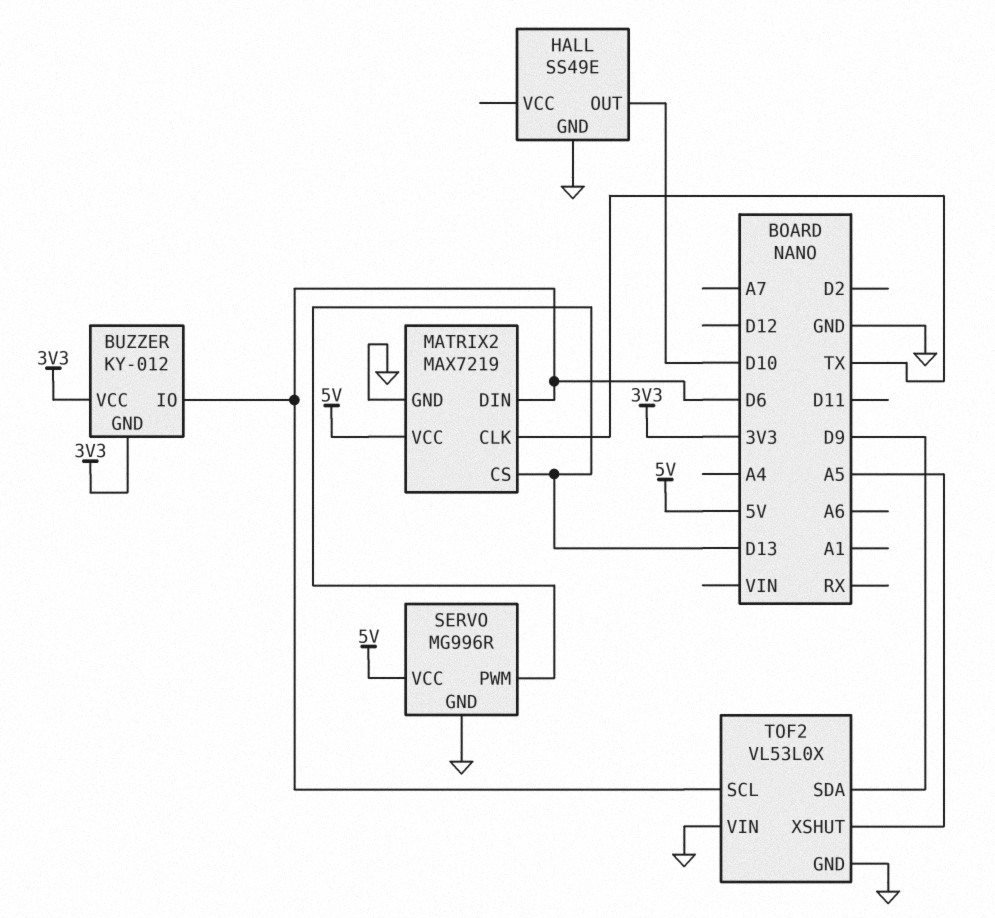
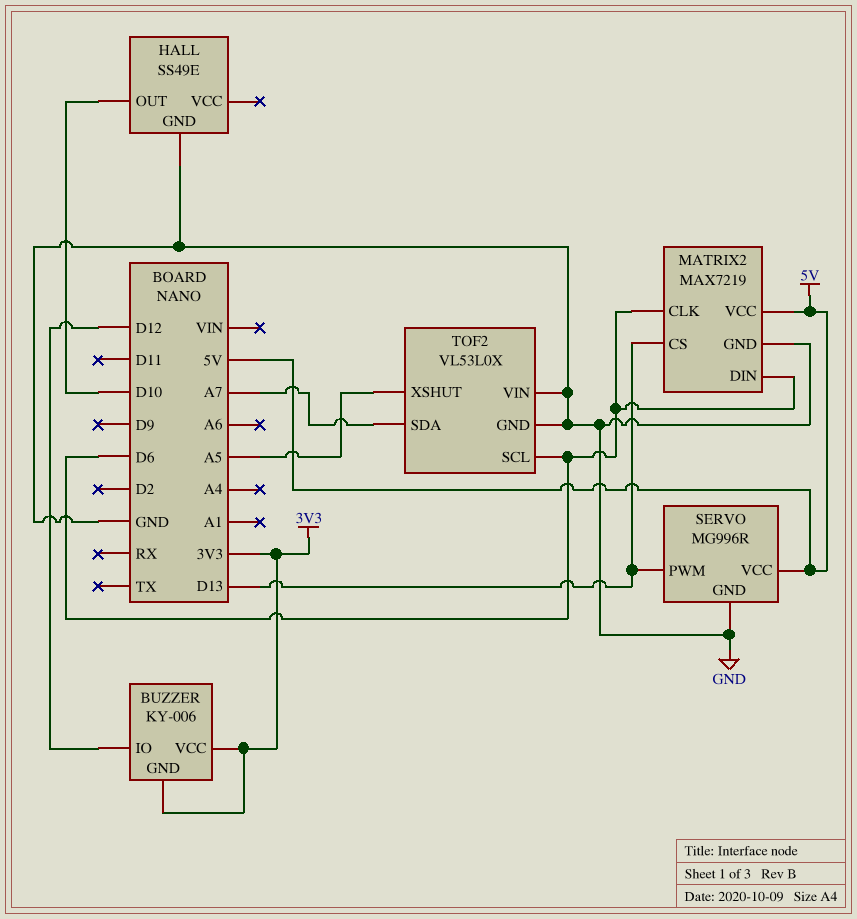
BUZZER: KY-012 -> KY-006
BUZZER pin IO: D6 -> D12
MATRIX2 pin CLK: TX -> D6
TOF2 pin SDA: D9 -> A7

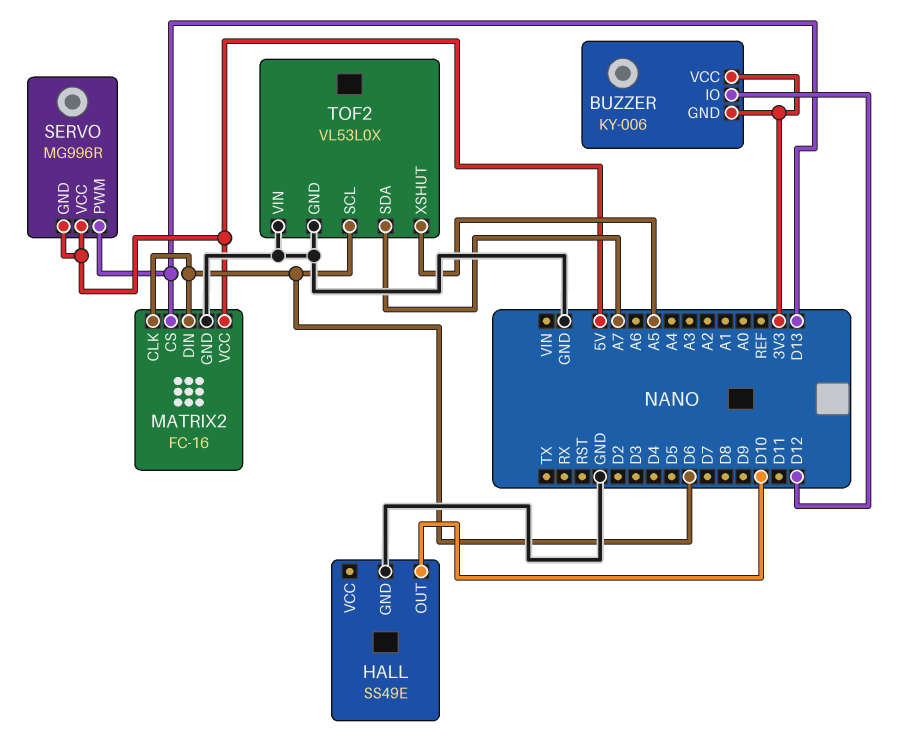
MATRIX2: MAX7219 -> FC-16
SERVO pin GND: GND -> 5V

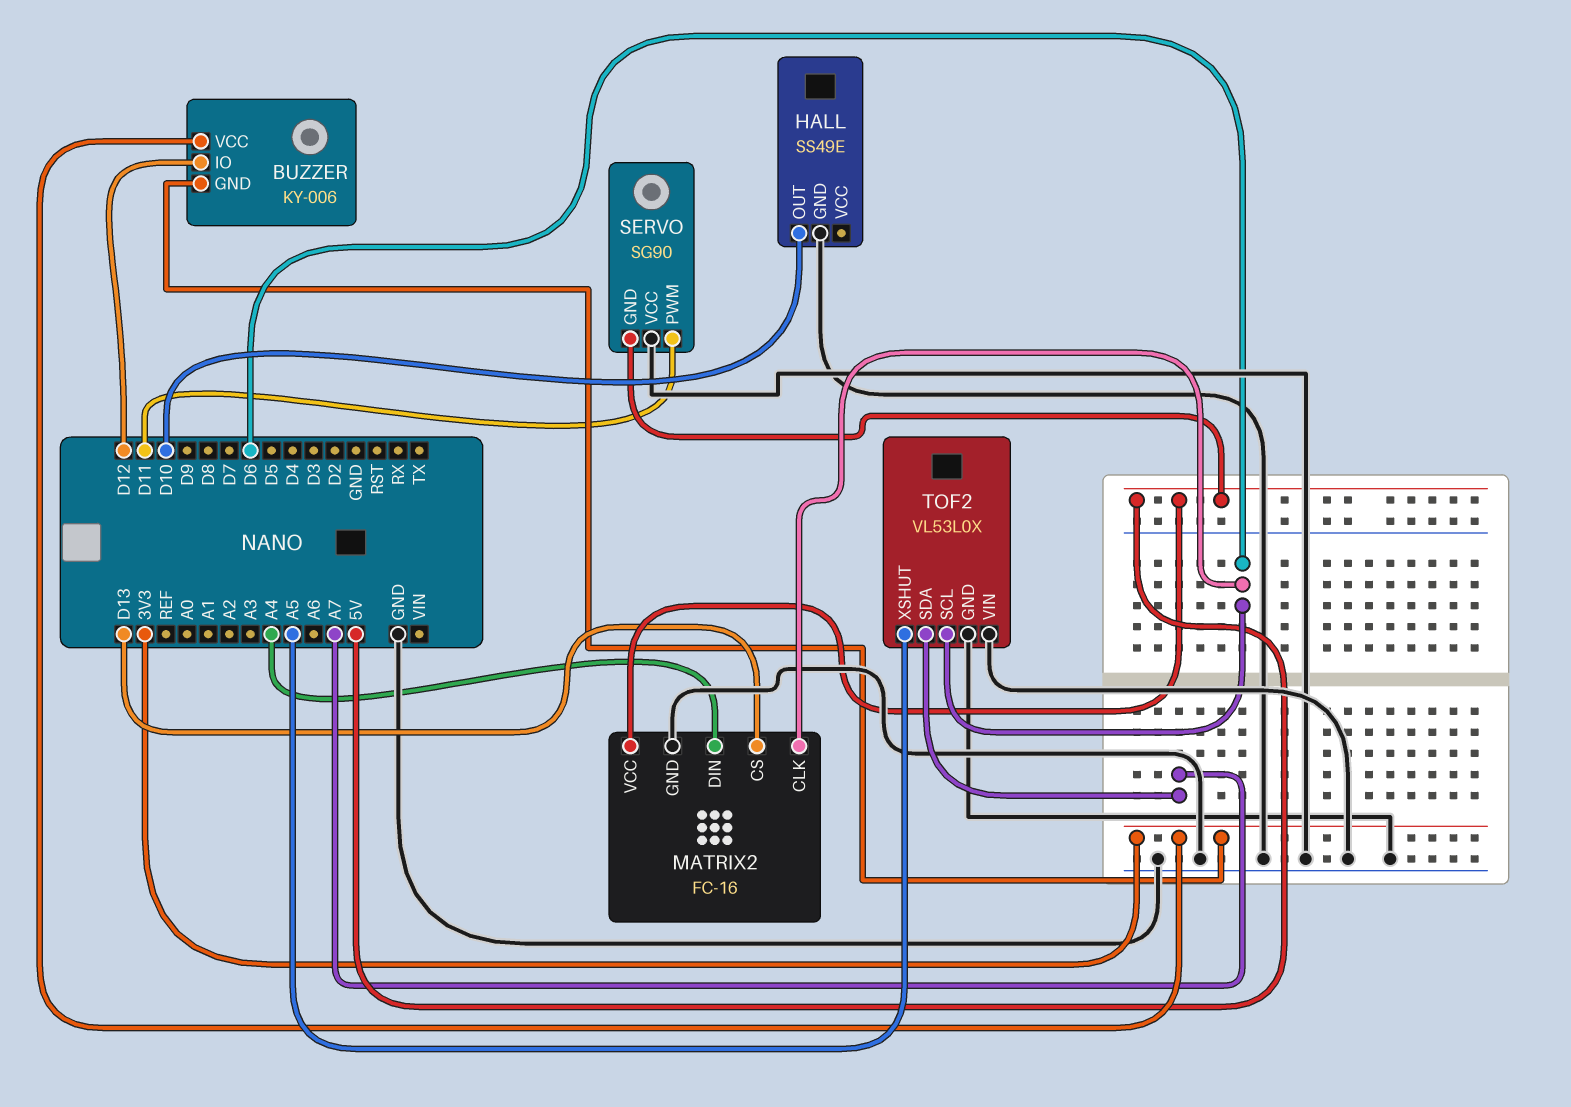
MATRIX2 pin DIN: D6 -> A4
SERVO: MG996R -> SG90
SERVO pin PWM: D13 -> D11
SERVO pin VCC: 5V -> GND

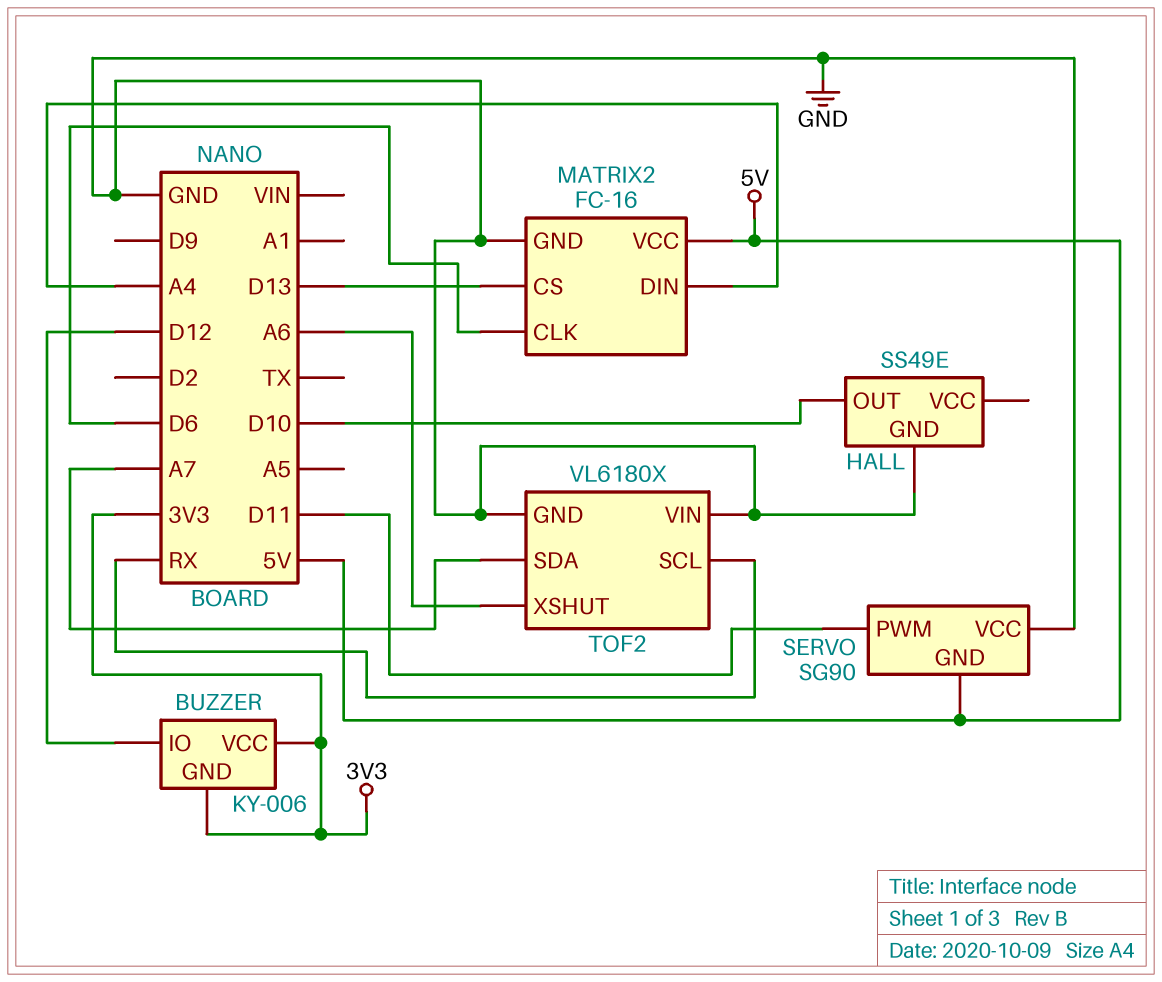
TOF2: VL53L0X -> VL6180X
TOF2 pin SCL: D6 -> RX
TOF2 pin XSHUT: A5 -> A6

